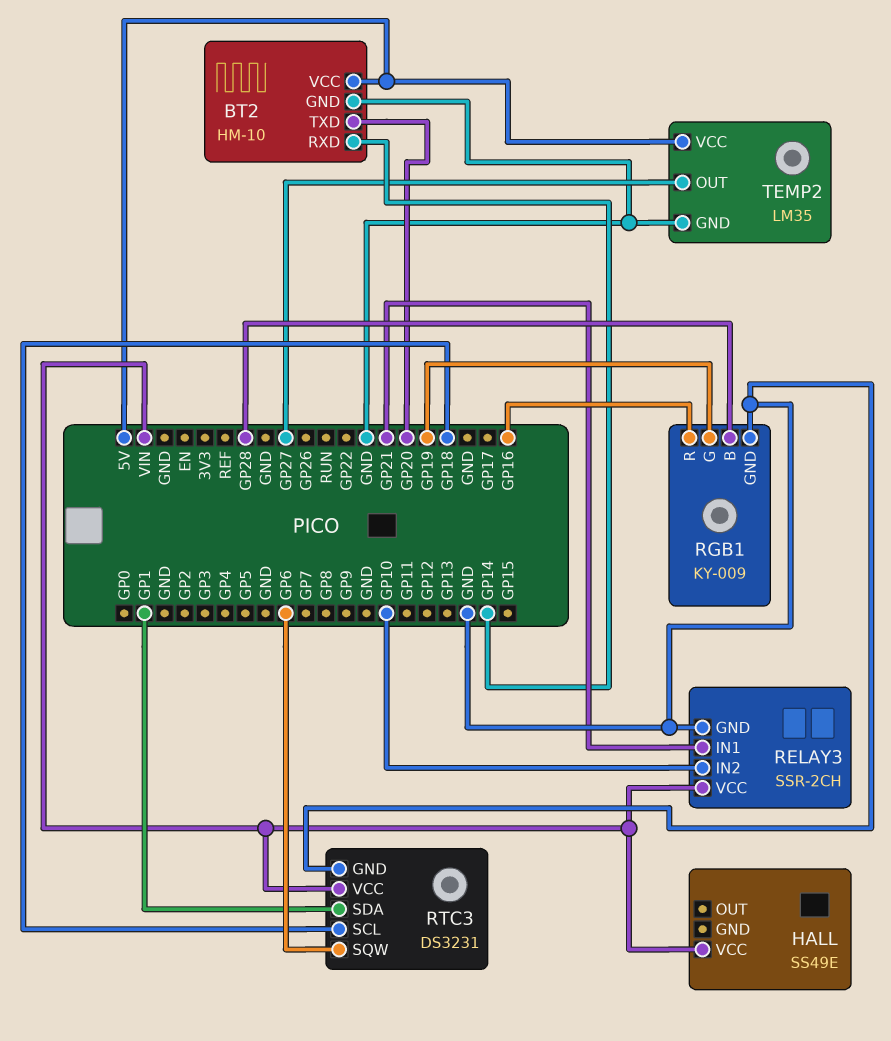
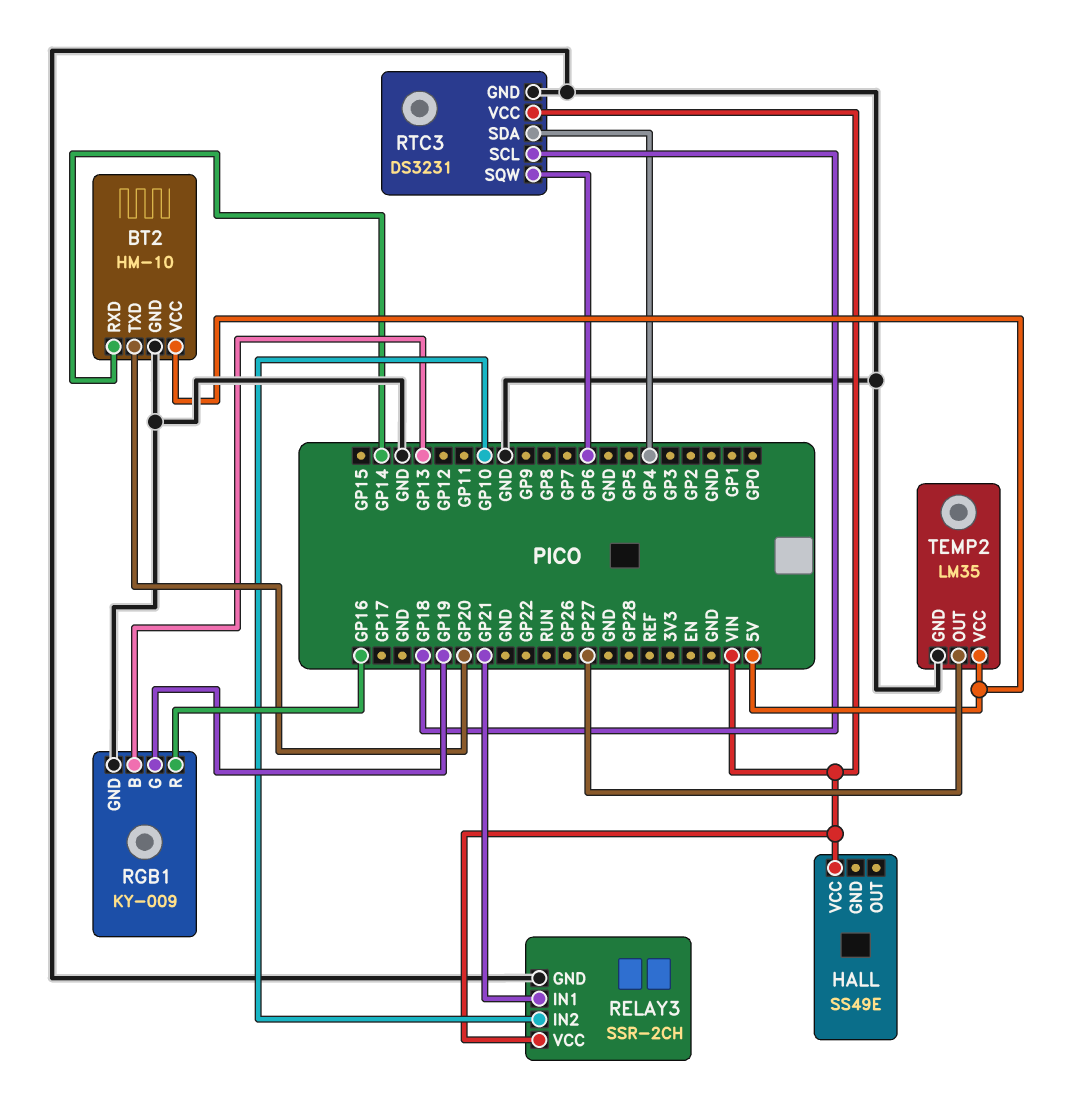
RGB1 pin B: GP28 -> GP13
RTC3 pin SDA: GP1 -> GP4

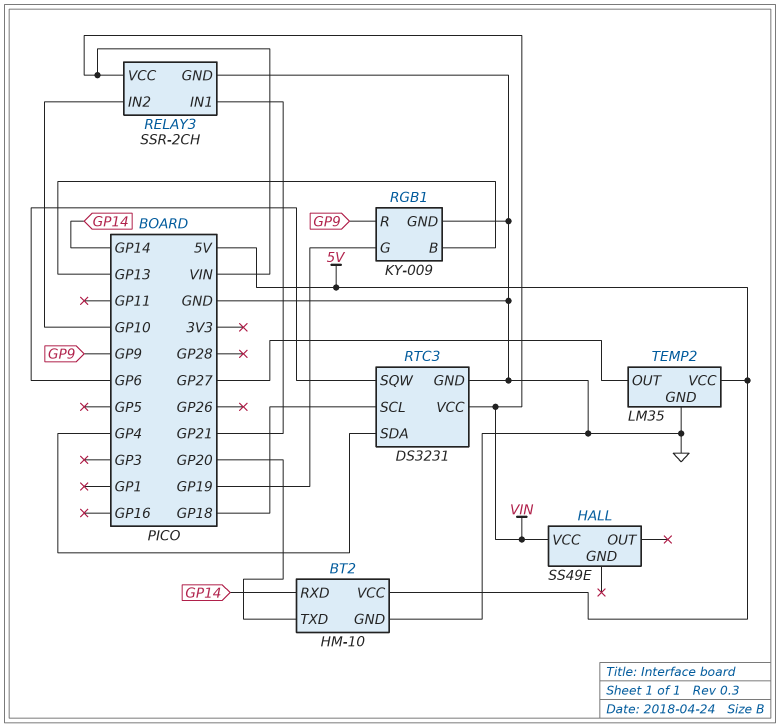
RGB1 pin R: GP16 -> GP9

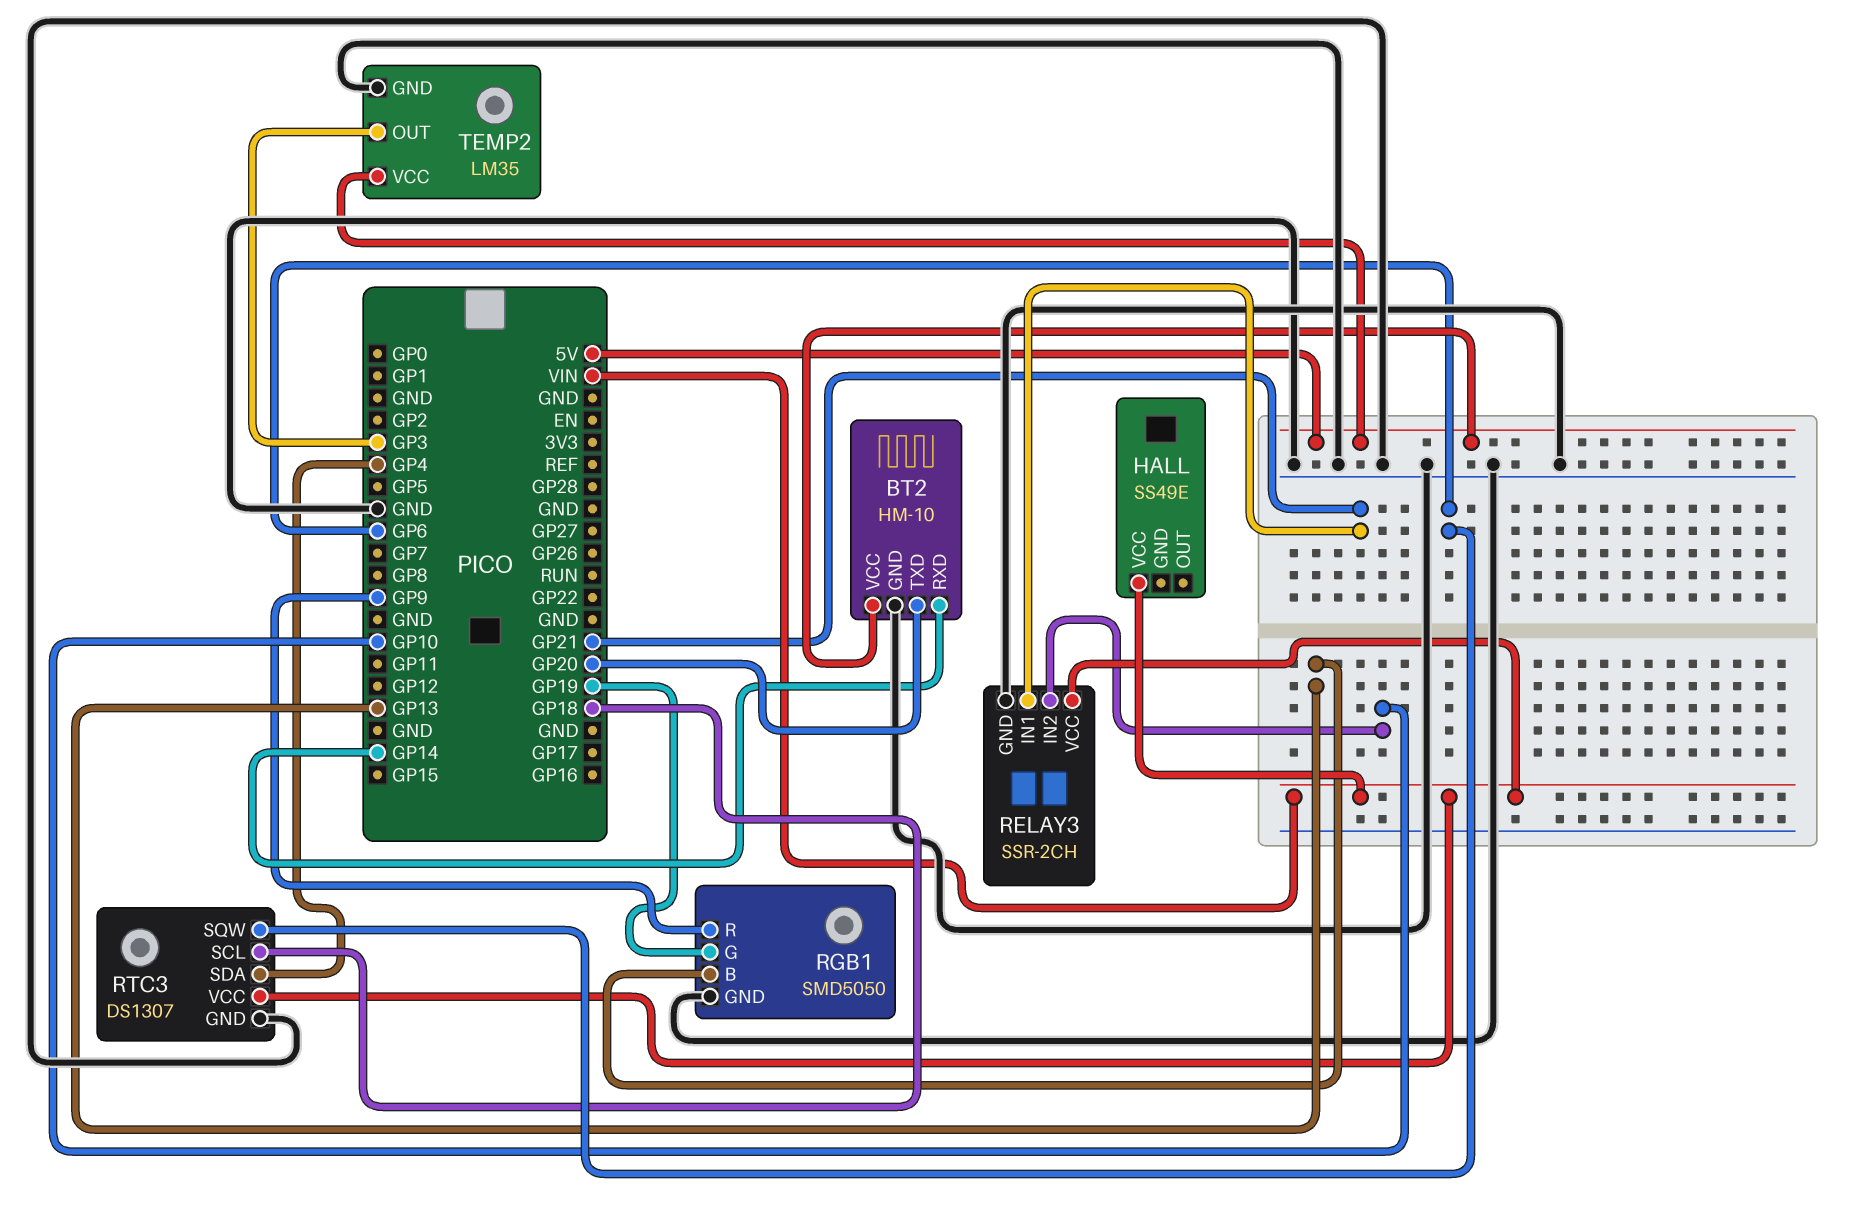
RGB1: KY-009 -> SMD5050
RTC3: DS3231 -> DS1307
TEMP2 pin OUT: GP27 -> GP3

